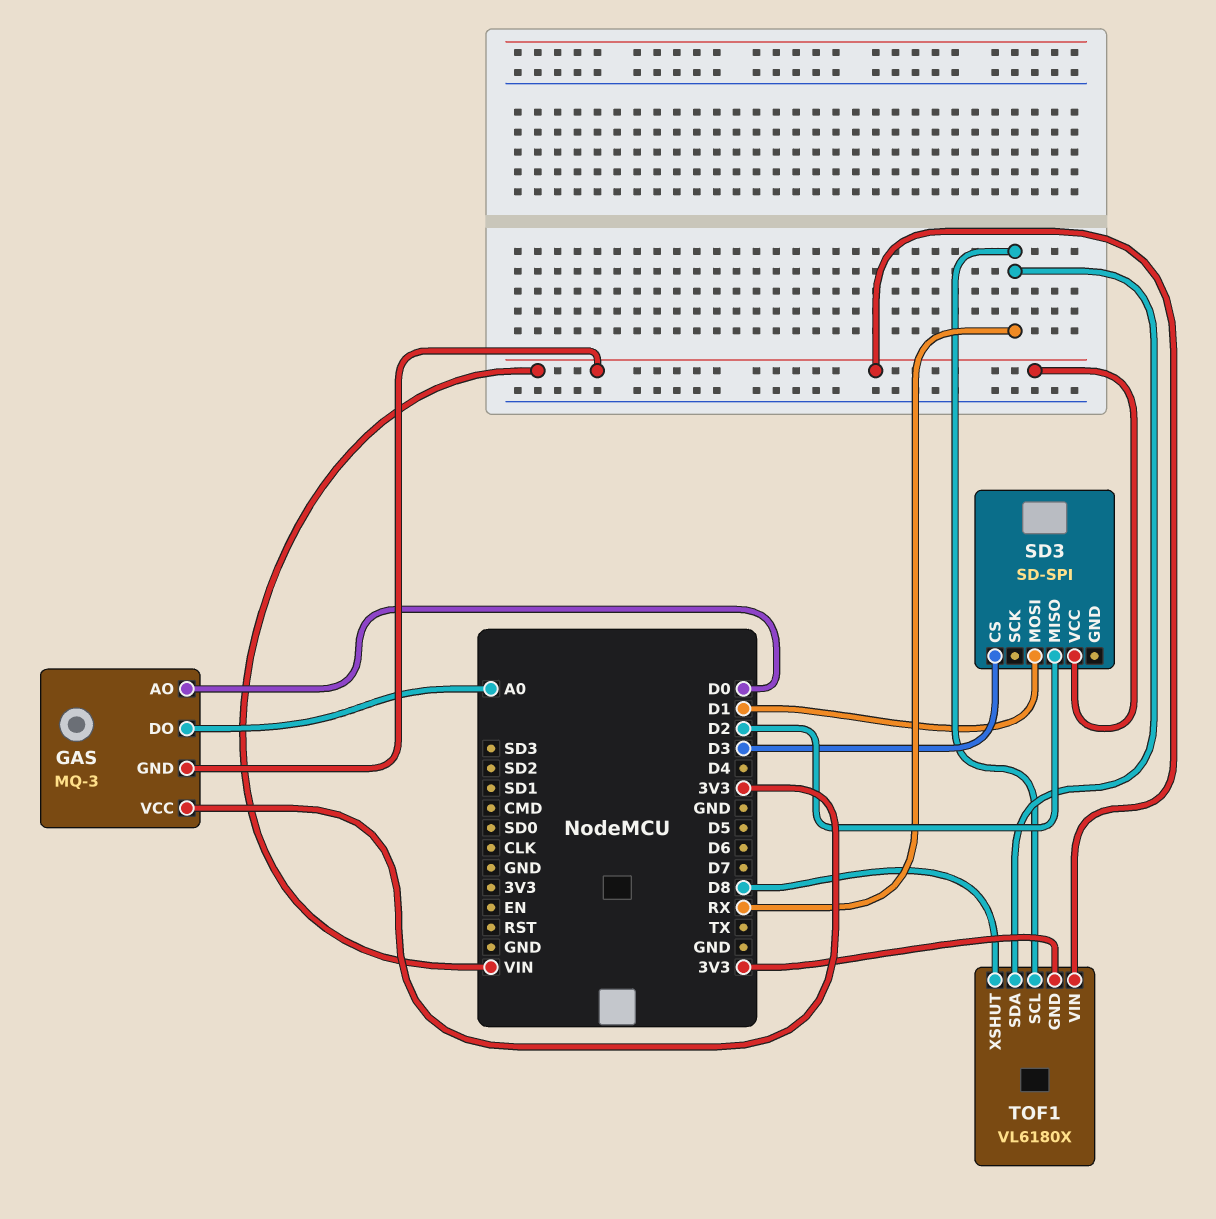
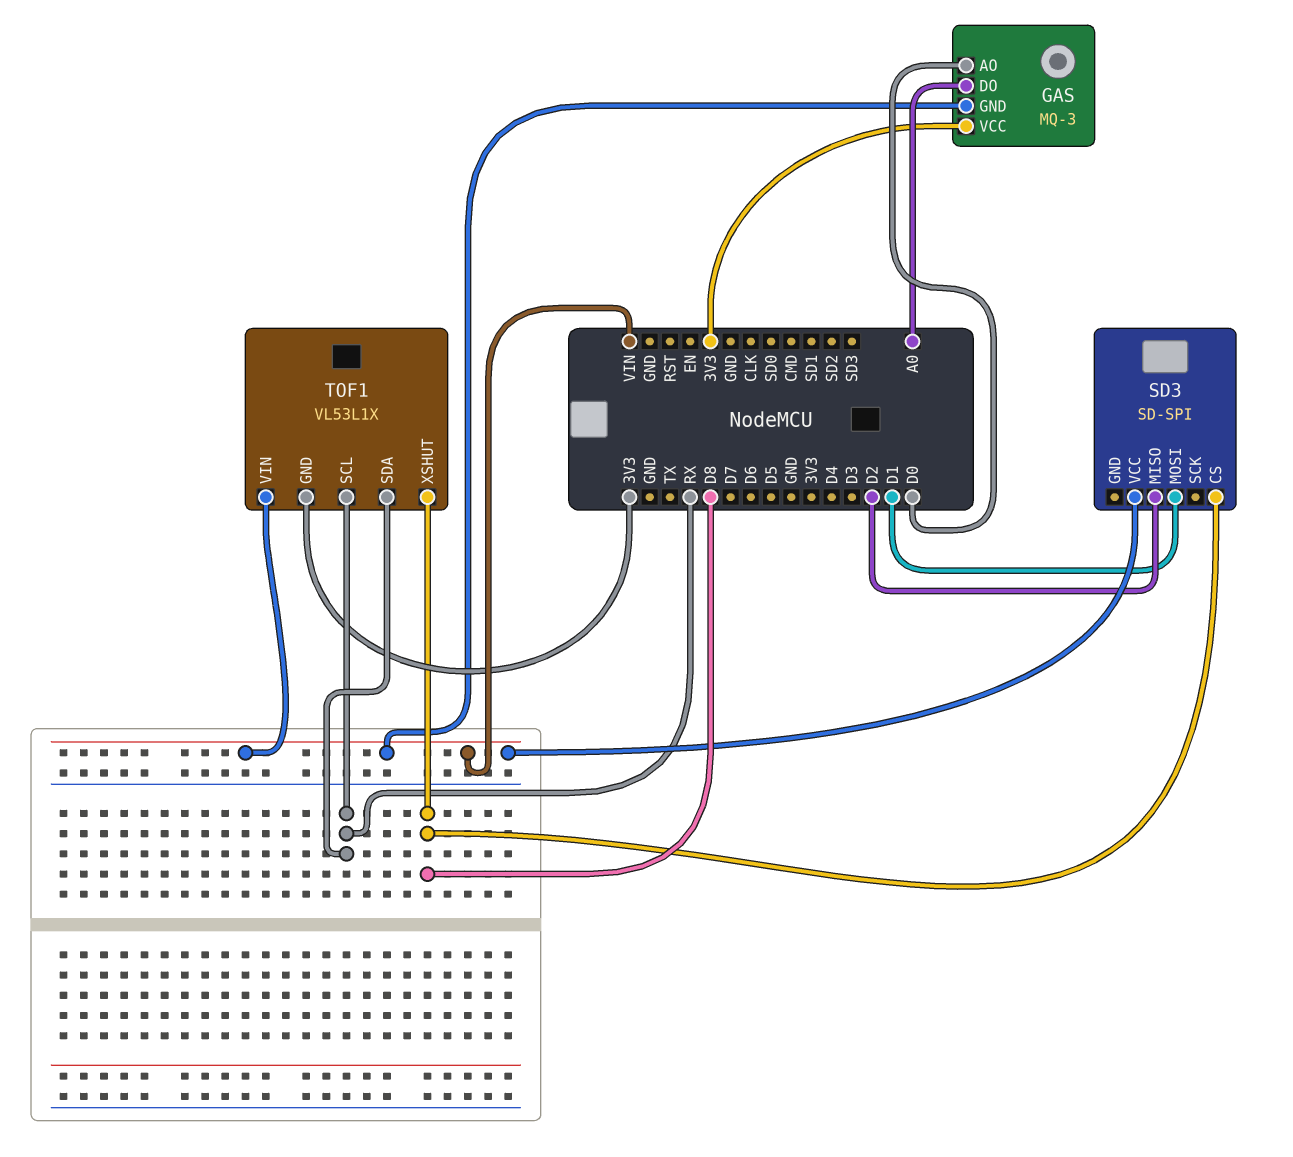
SD3 pin CS: D3 -> D8
TOF1: VL6180X -> VL53L1X

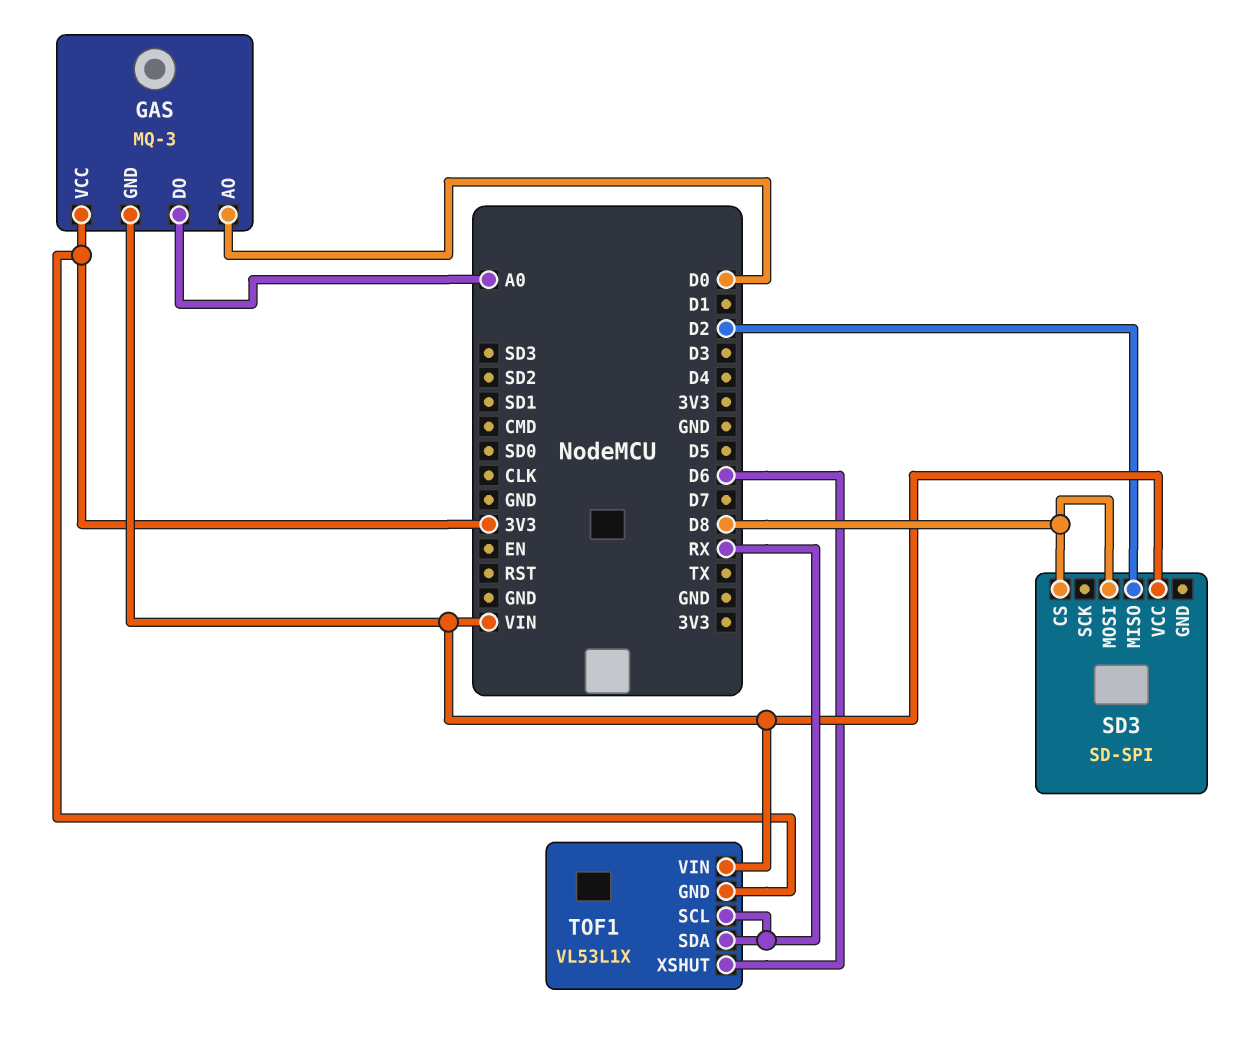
SD3 pin MOSI: D1 -> D8
TOF1 pin XSHUT: D8 -> D6

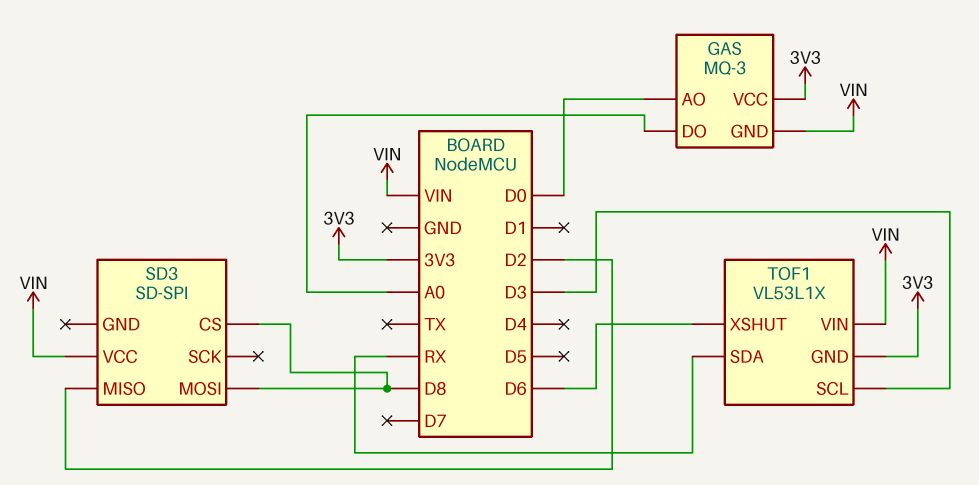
TOF1 pin SCL: RX -> D3

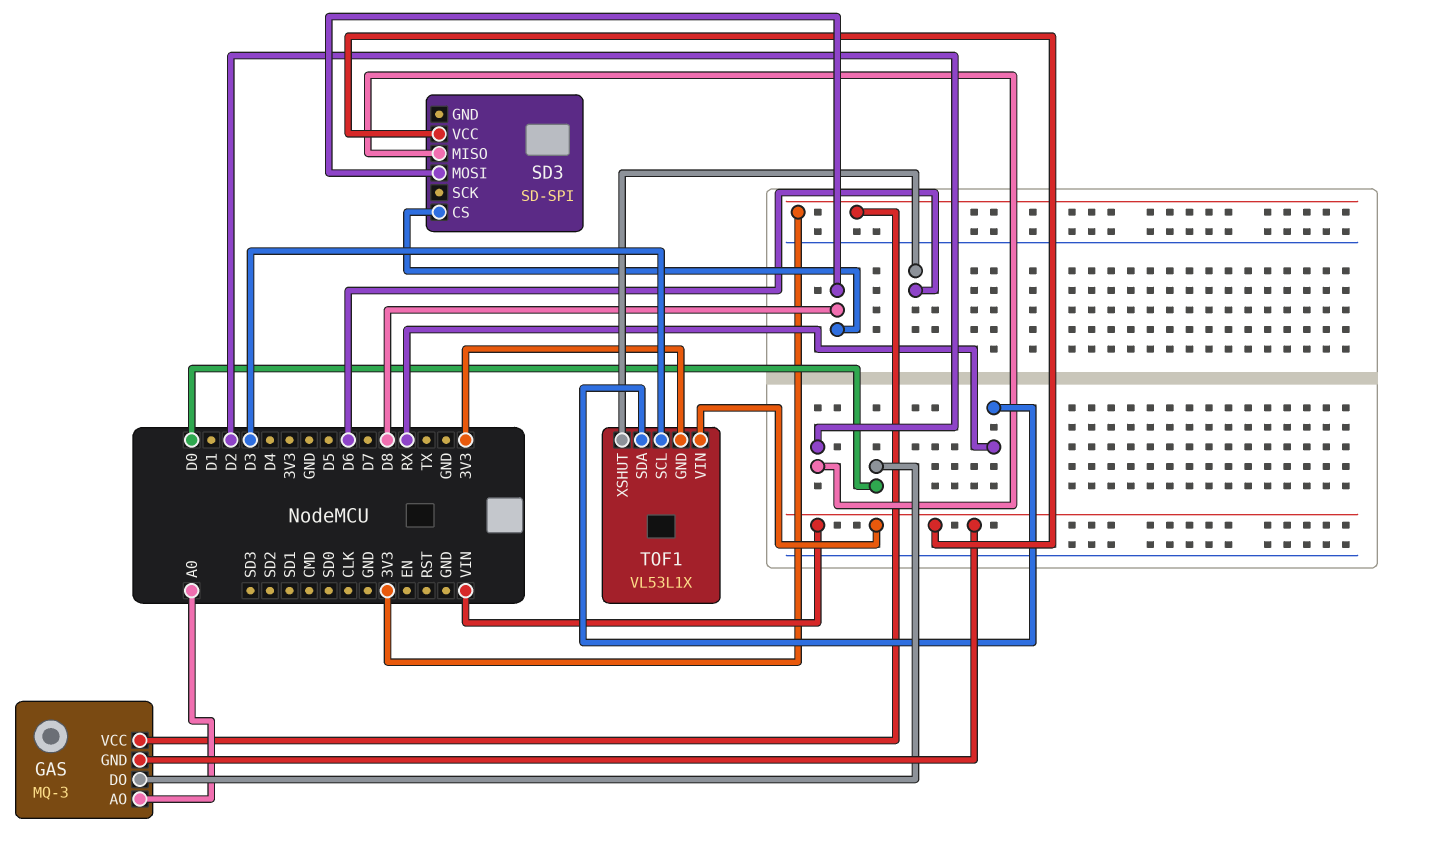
GAS pin AO: D0 -> A0
GAS pin DO: A0 -> D0

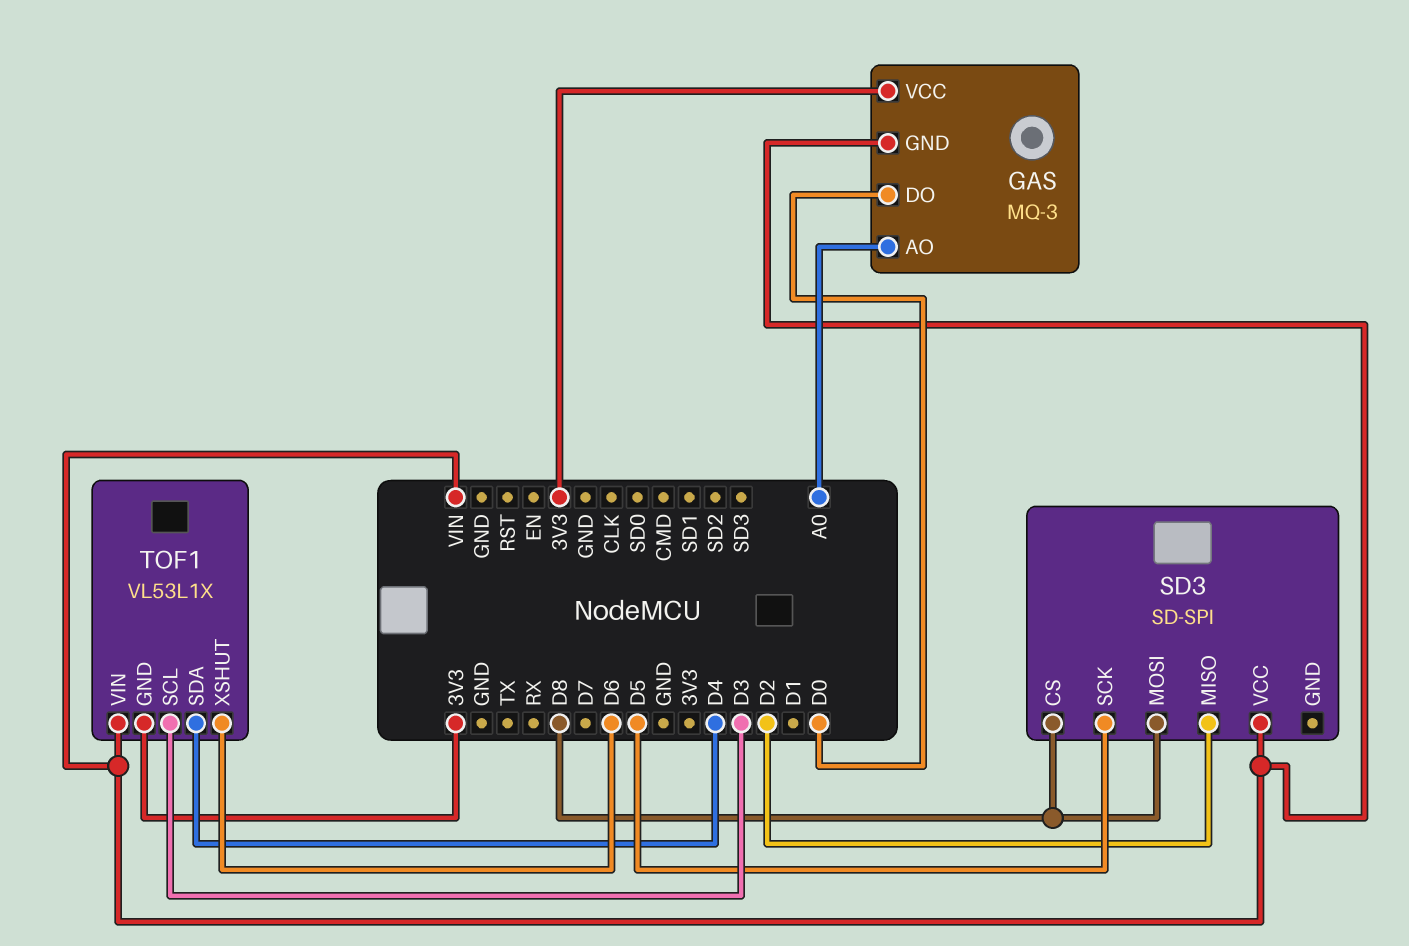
SD3 pin SCK: none -> D5
TOF1 pin SDA: RX -> D4

